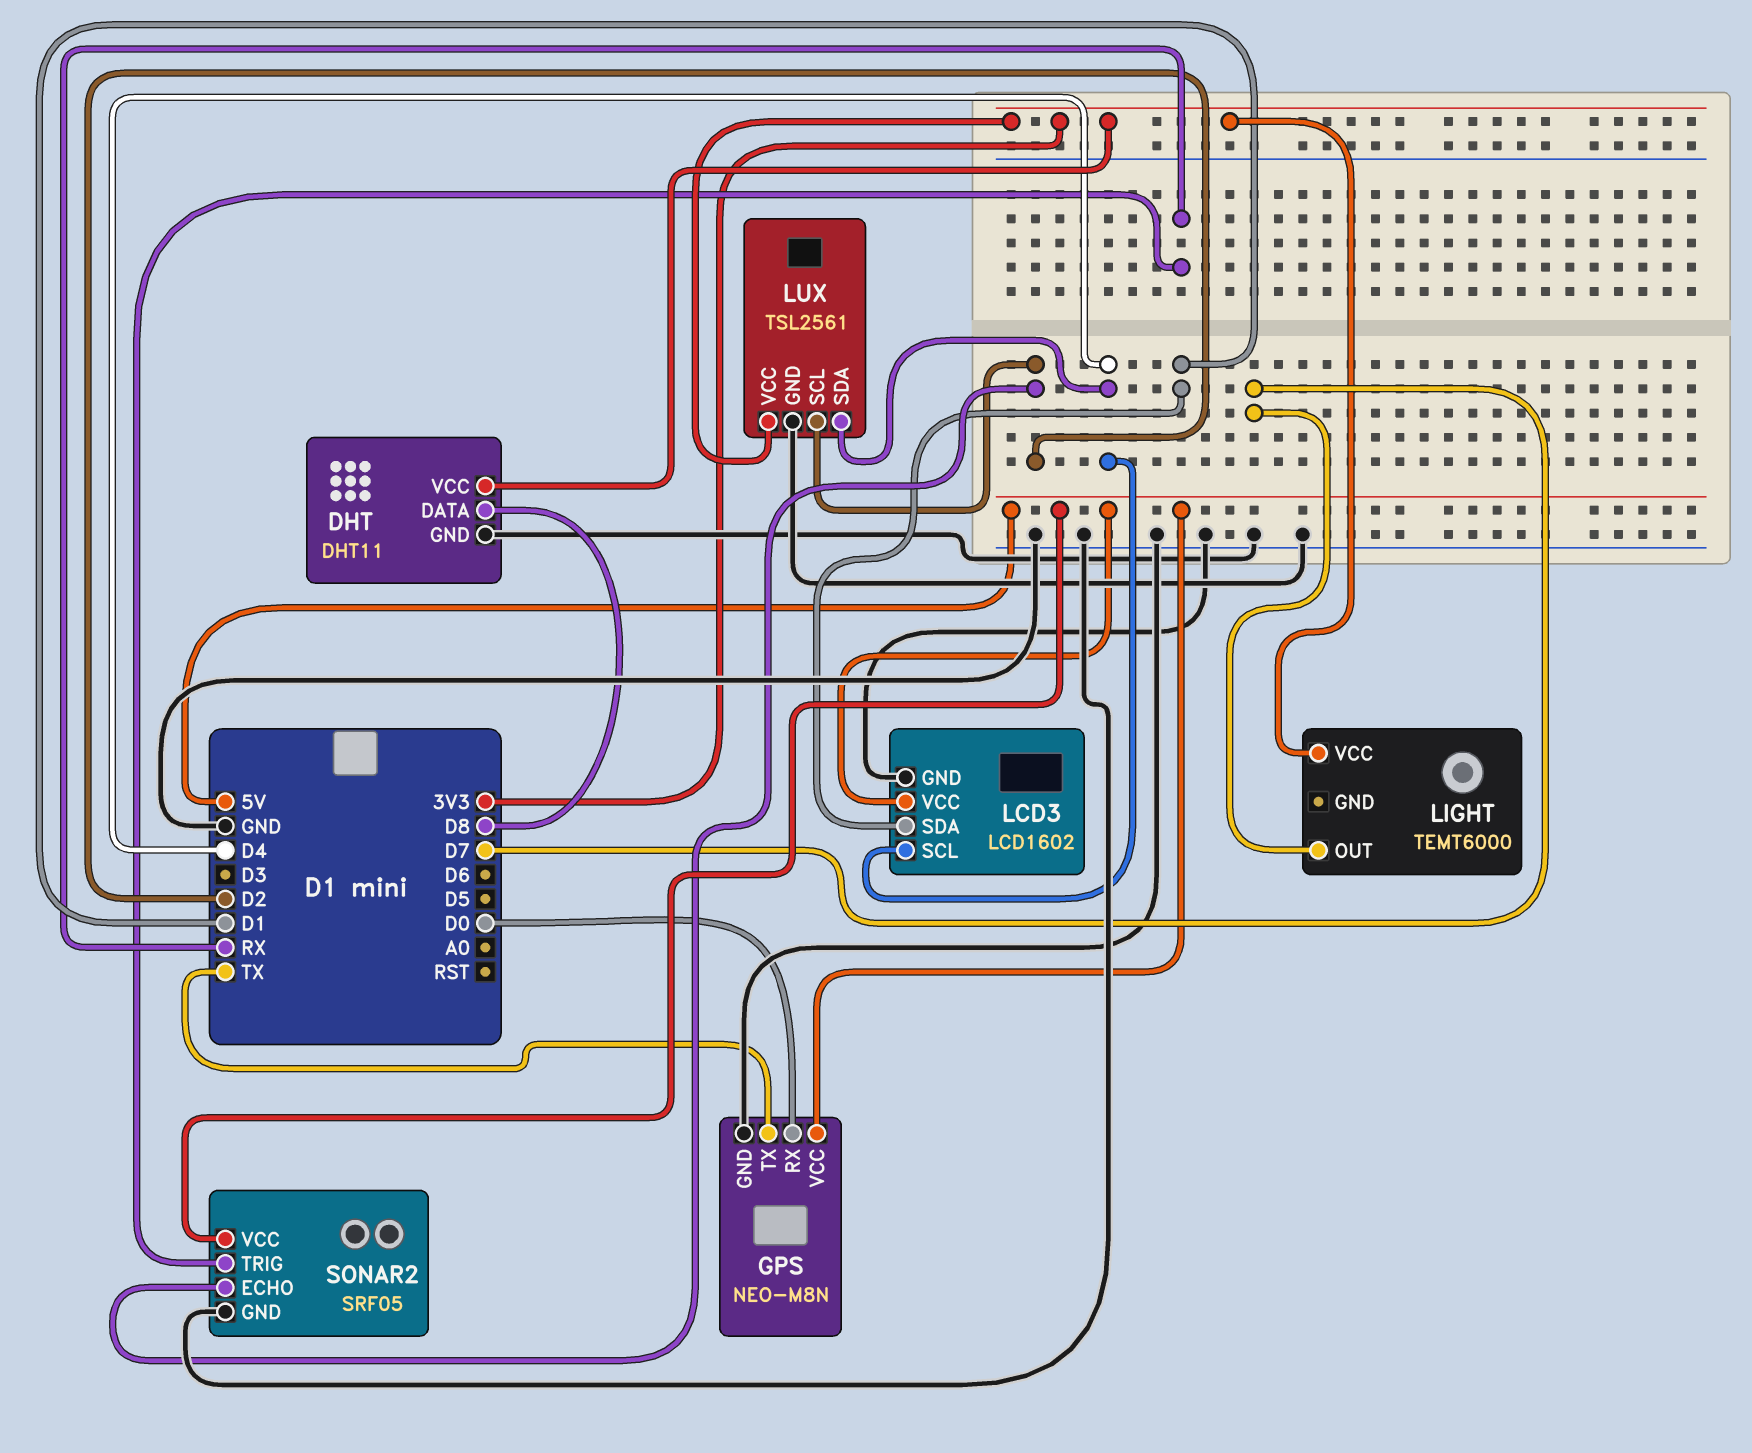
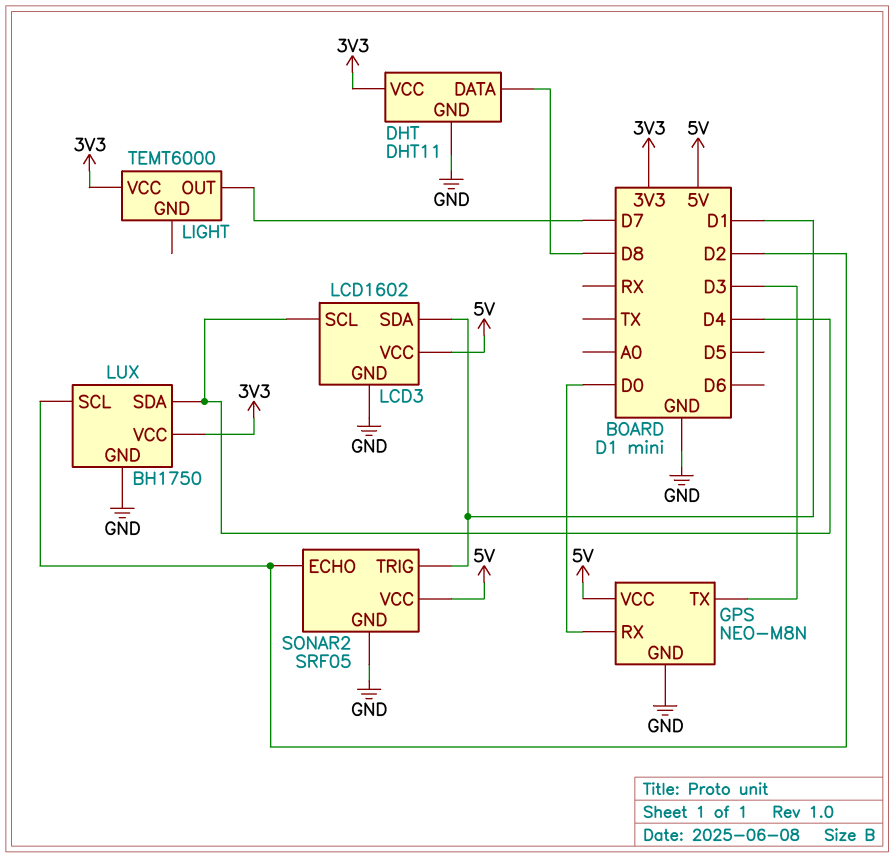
GPS pin TX: TX -> D3
LUX: TSL2561 -> BH1750
SONAR2 pin TRIG: RX -> D1

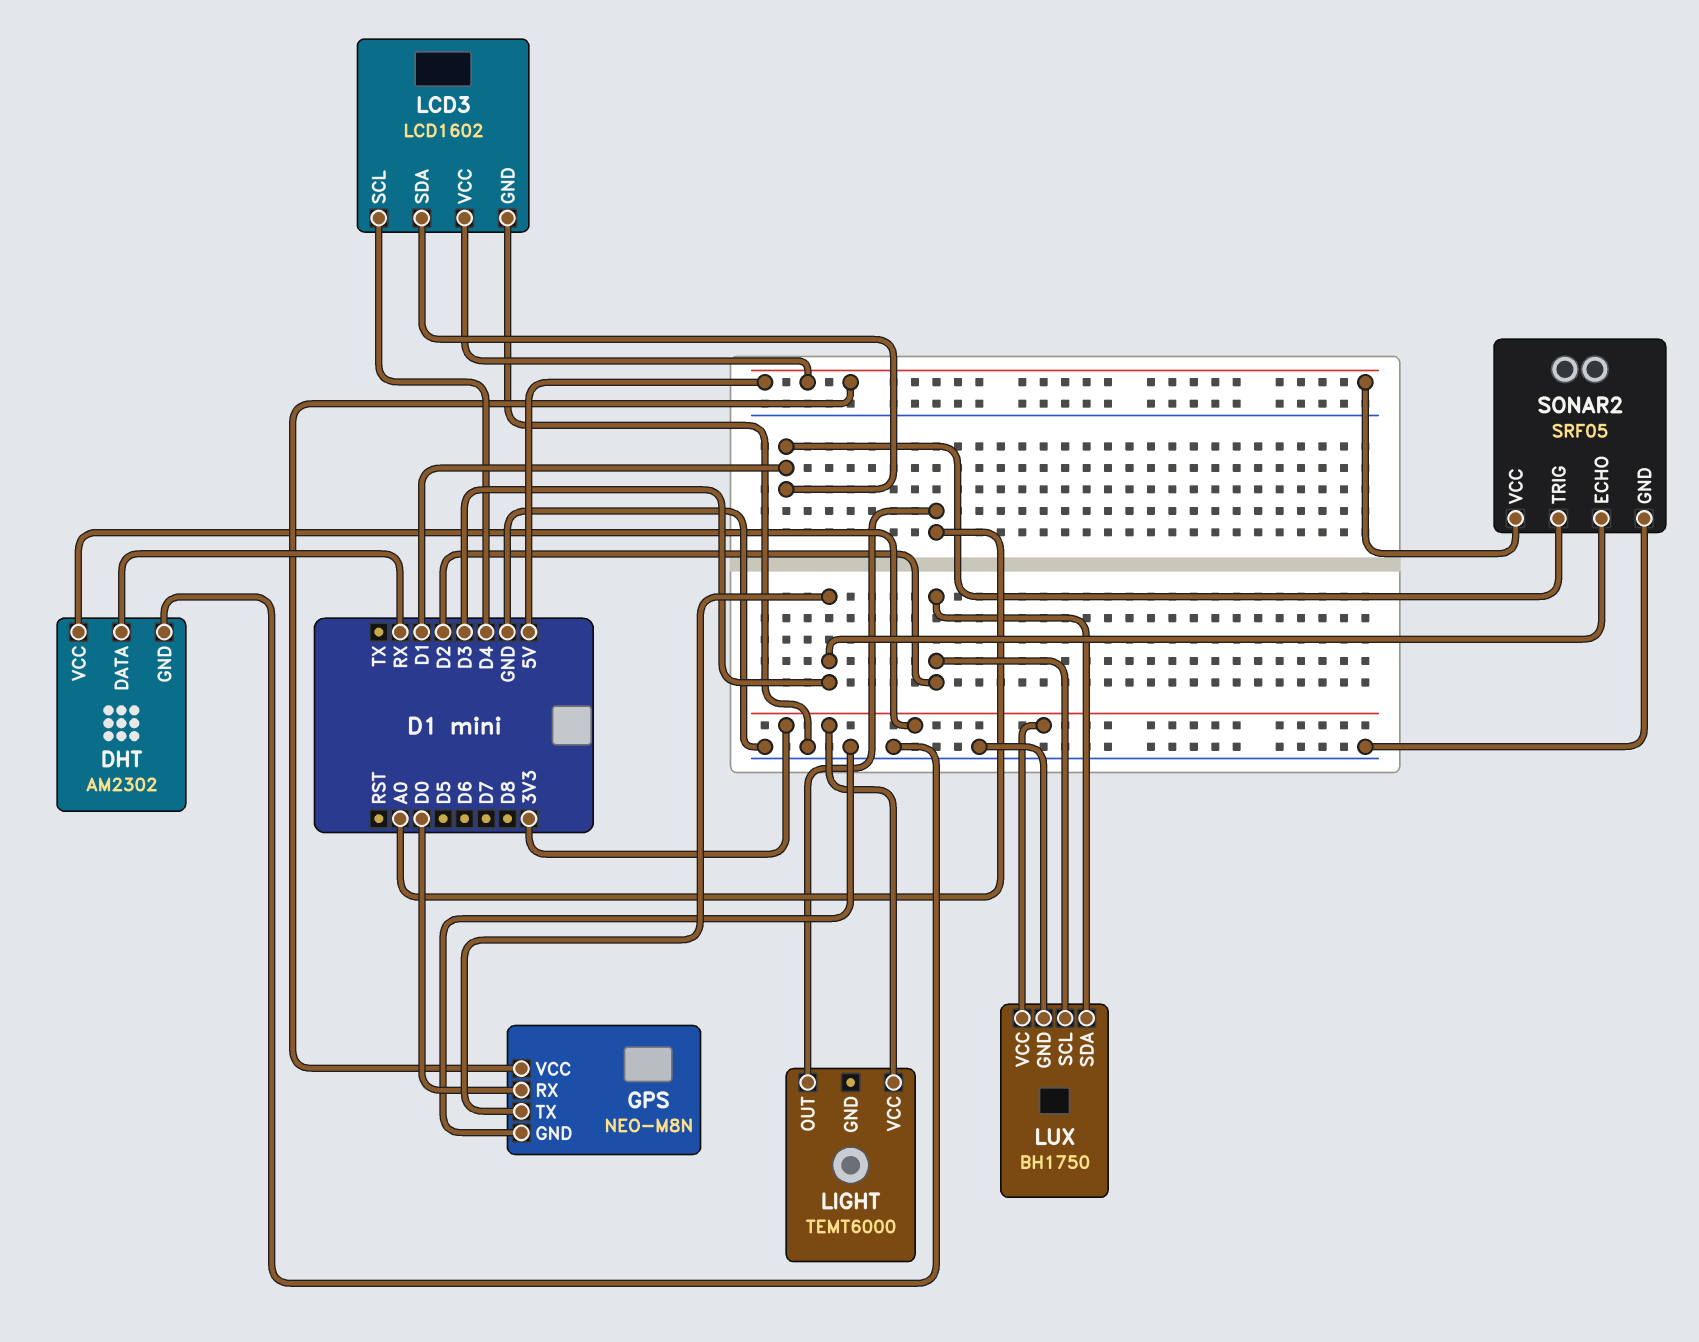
DHT: DHT11 -> AM2302
DHT pin DATA: D8 -> RX
LIGHT pin OUT: D7 -> A0
LUX pin SDA: D4 -> D2
SONAR2 pin ECHO: D2 -> D3

